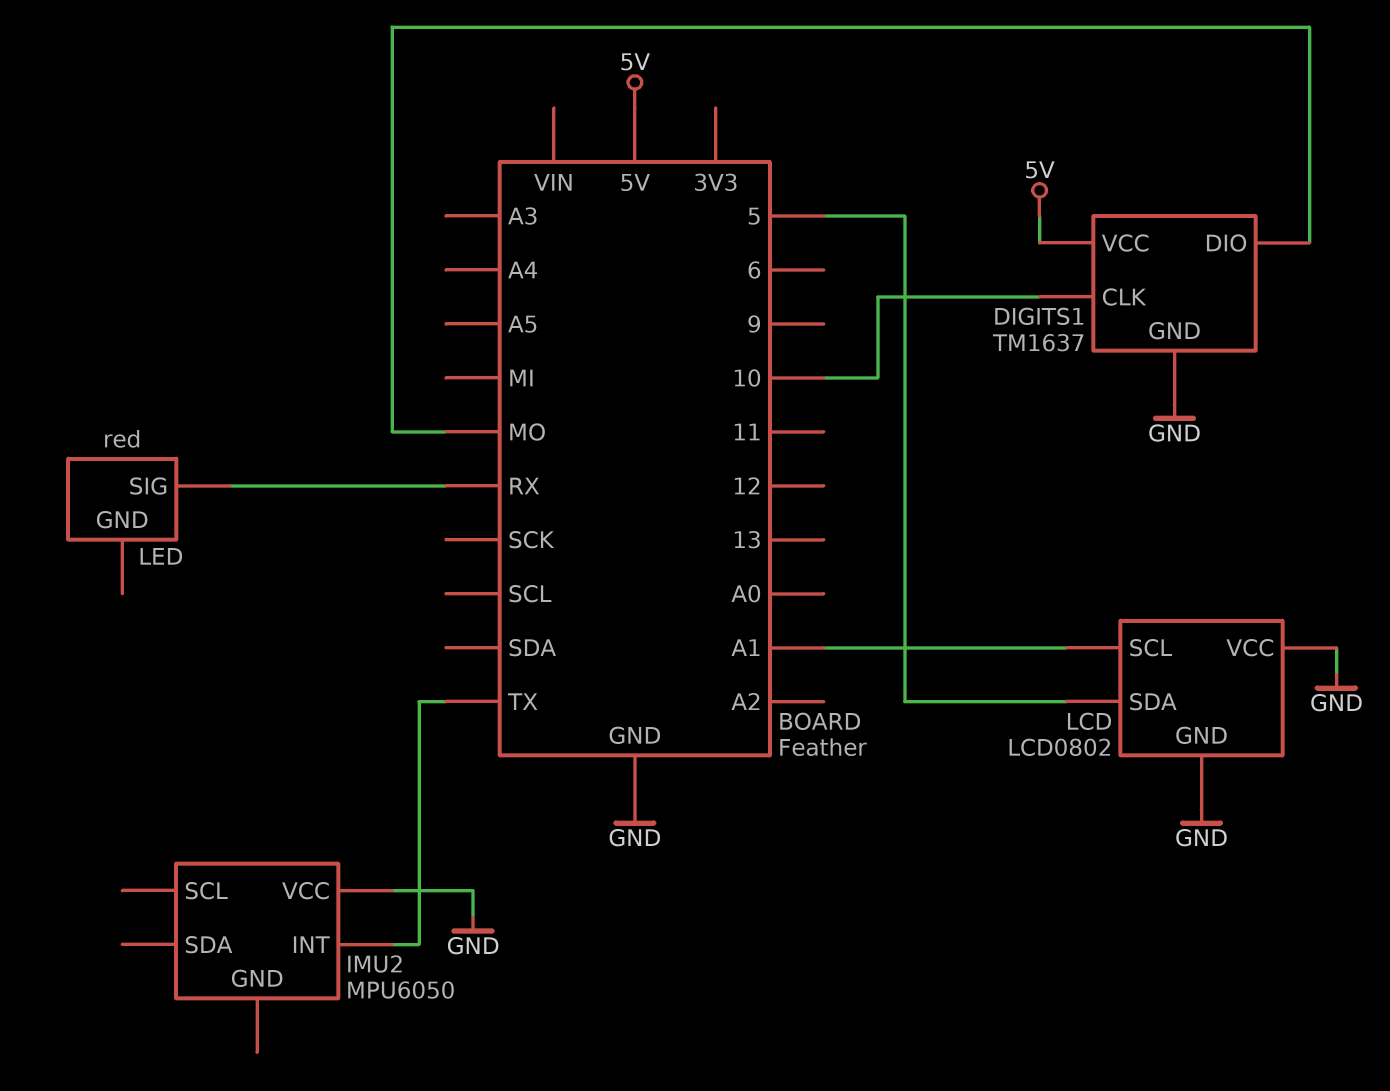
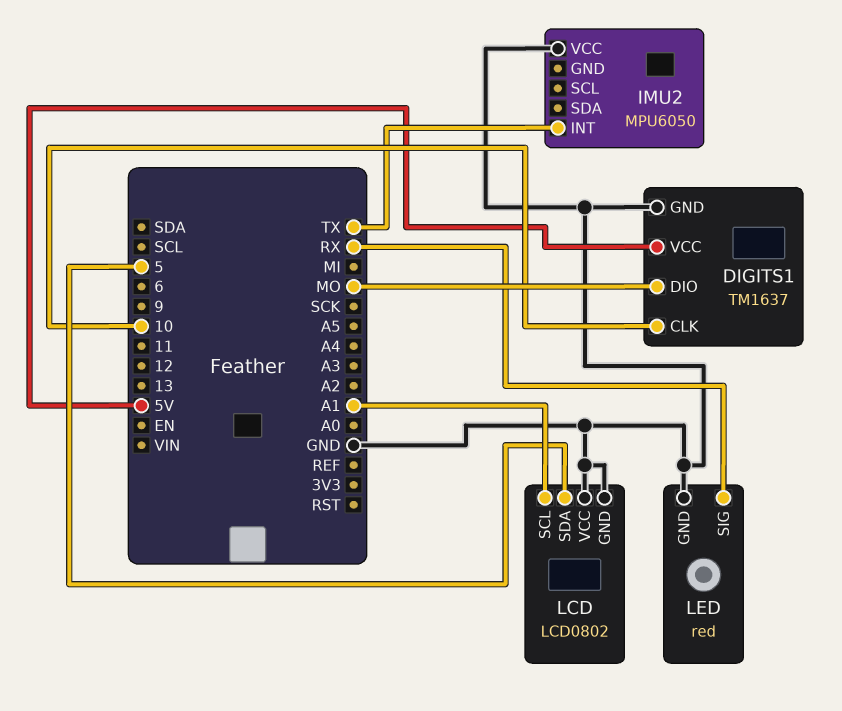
LED pin GND: none -> GND

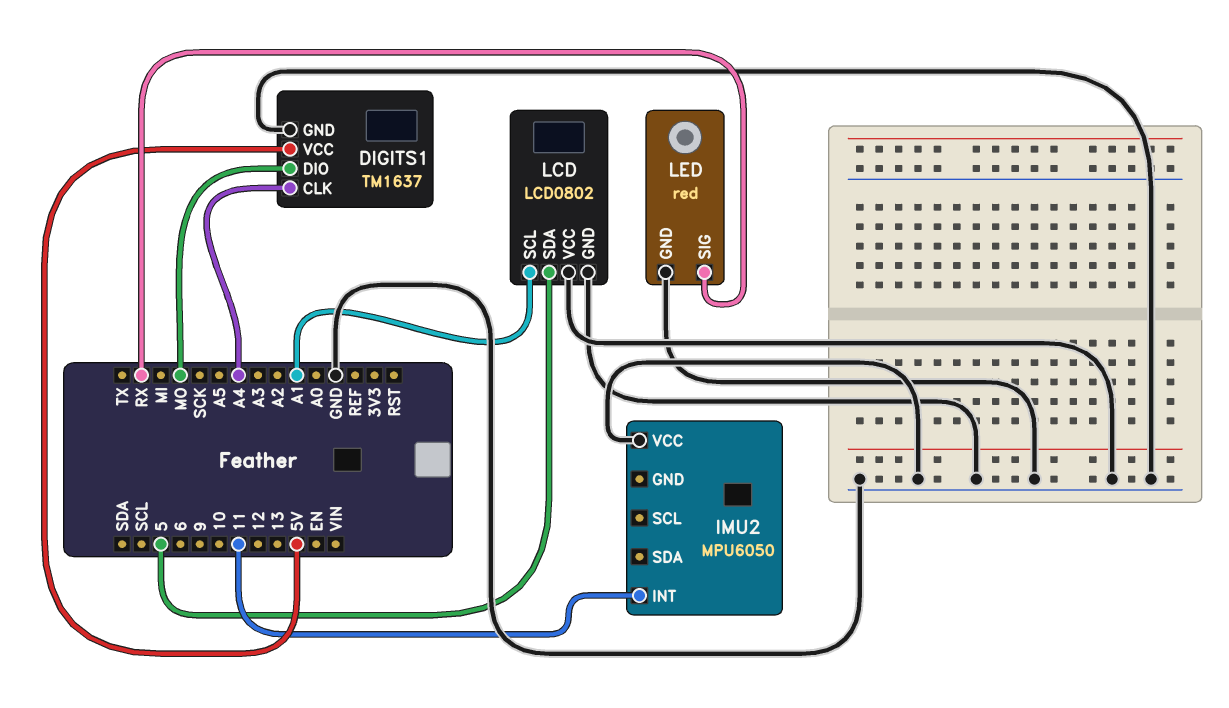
DIGITS1 pin CLK: 10 -> A4
IMU2 pin INT: TX -> 11

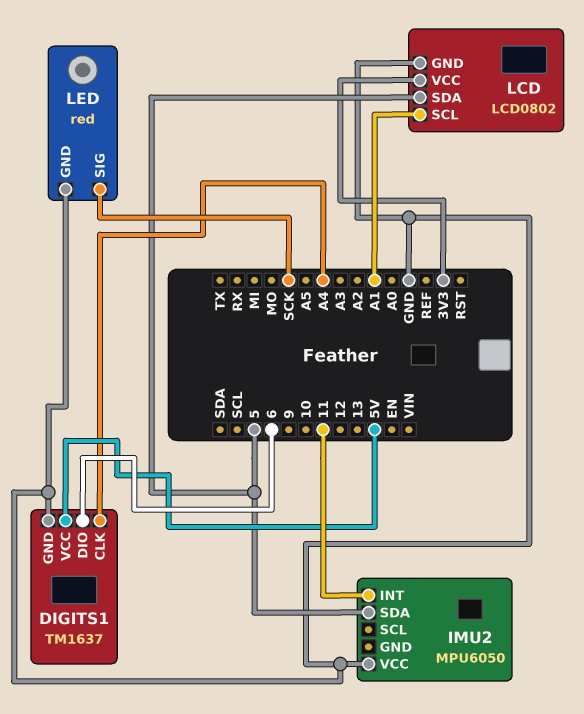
DIGITS1 pin DIO: MO -> 6
IMU2 pin SDA: none -> 5
LCD pin VCC: GND -> 3V3
LED pin SIG: RX -> SCK

